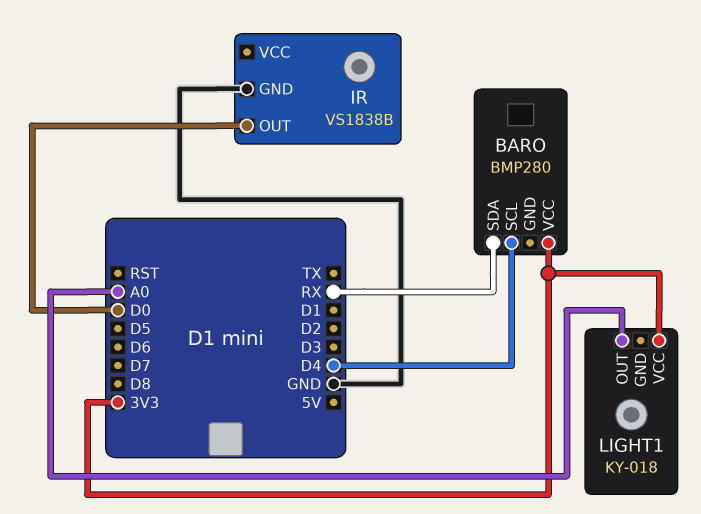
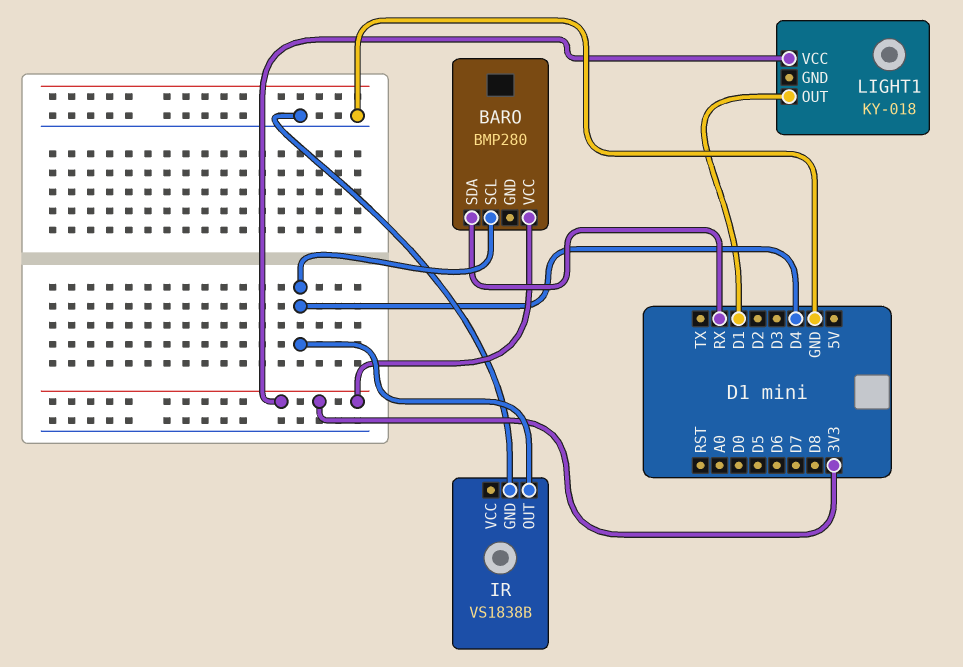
IR pin OUT: D0 -> D4
LIGHT1 pin OUT: A0 -> D1

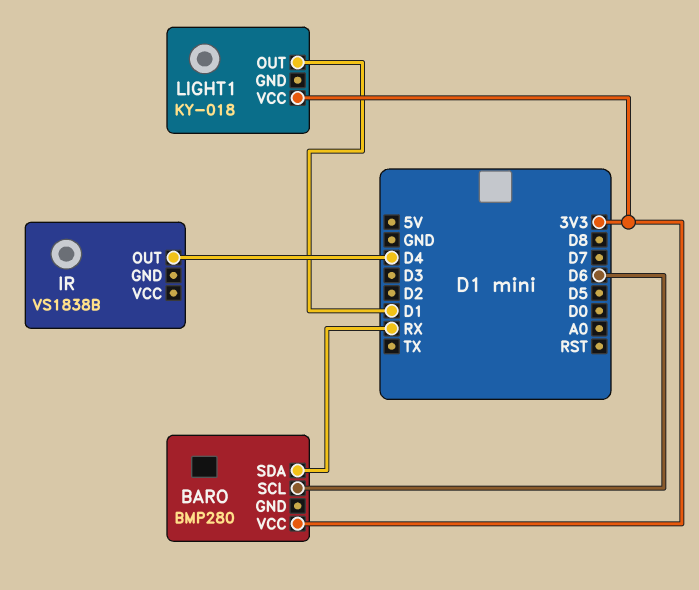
BARO pin SCL: D4 -> D6
IR pin GND: GND -> none

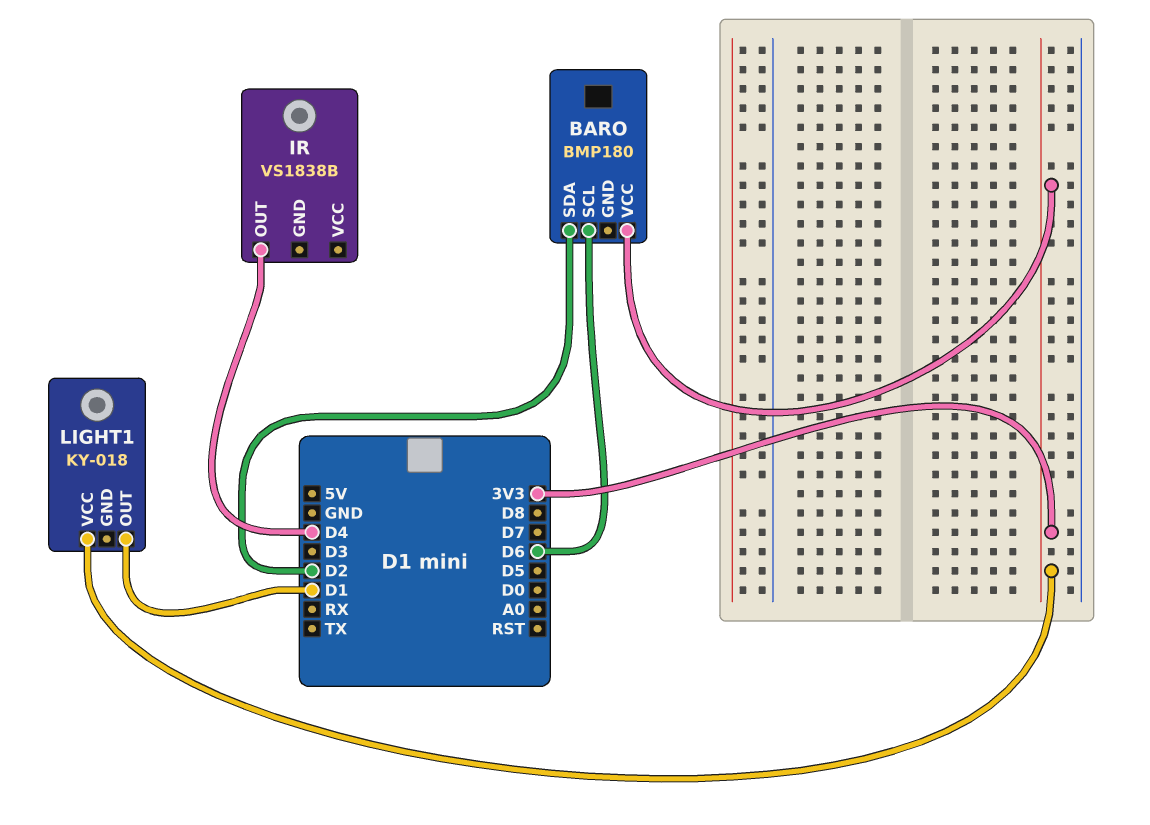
BARO: BMP280 -> BMP180
BARO pin SDA: RX -> D2

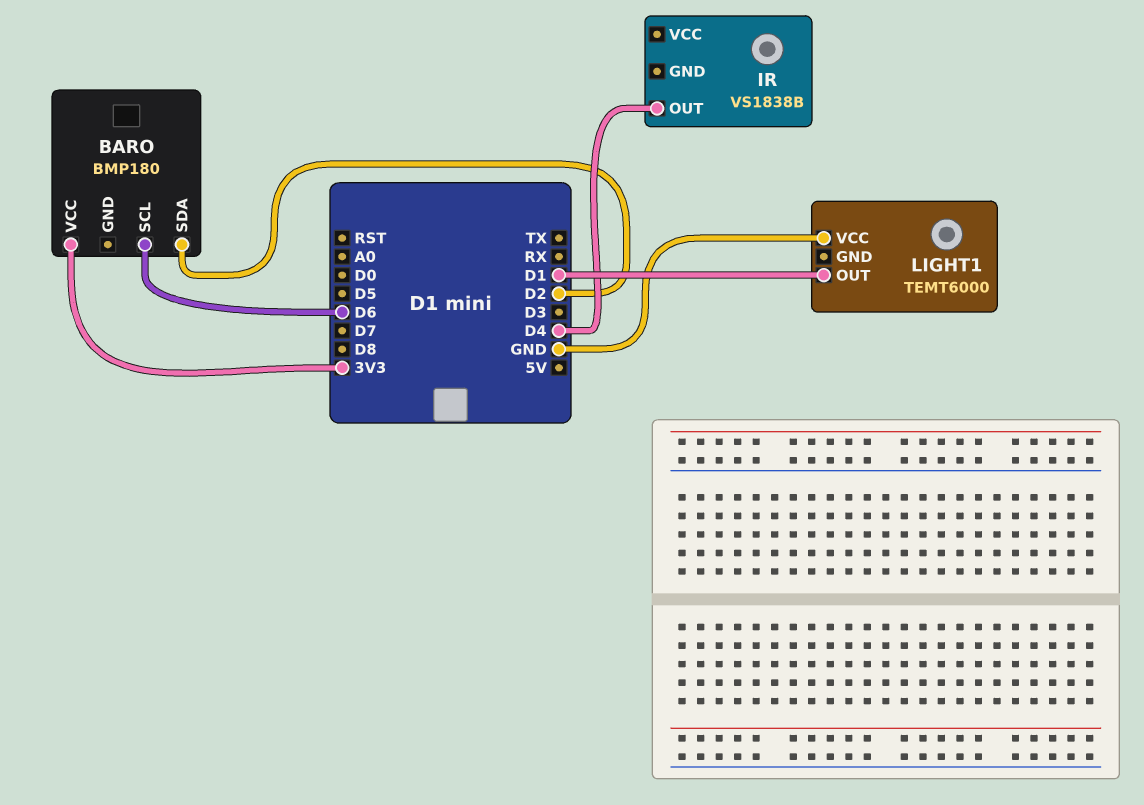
LIGHT1: KY-018 -> TEMT6000
LIGHT1 pin VCC: 3V3 -> GND

